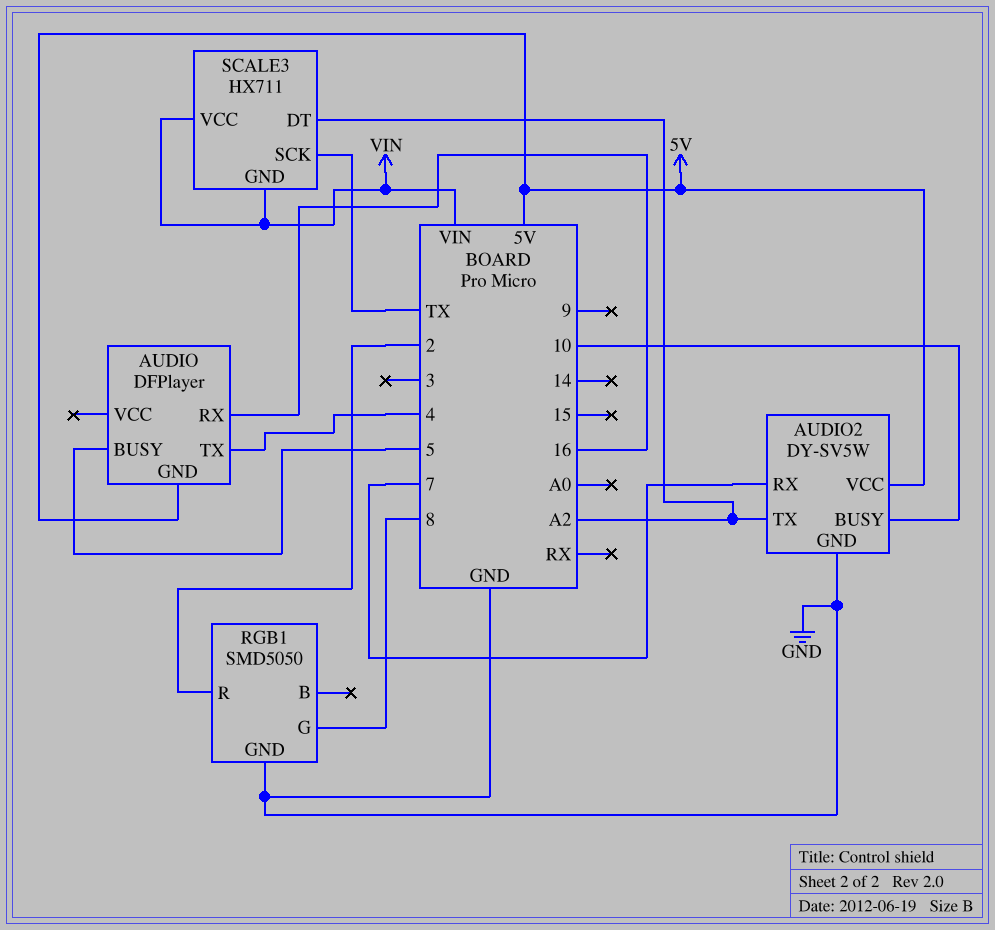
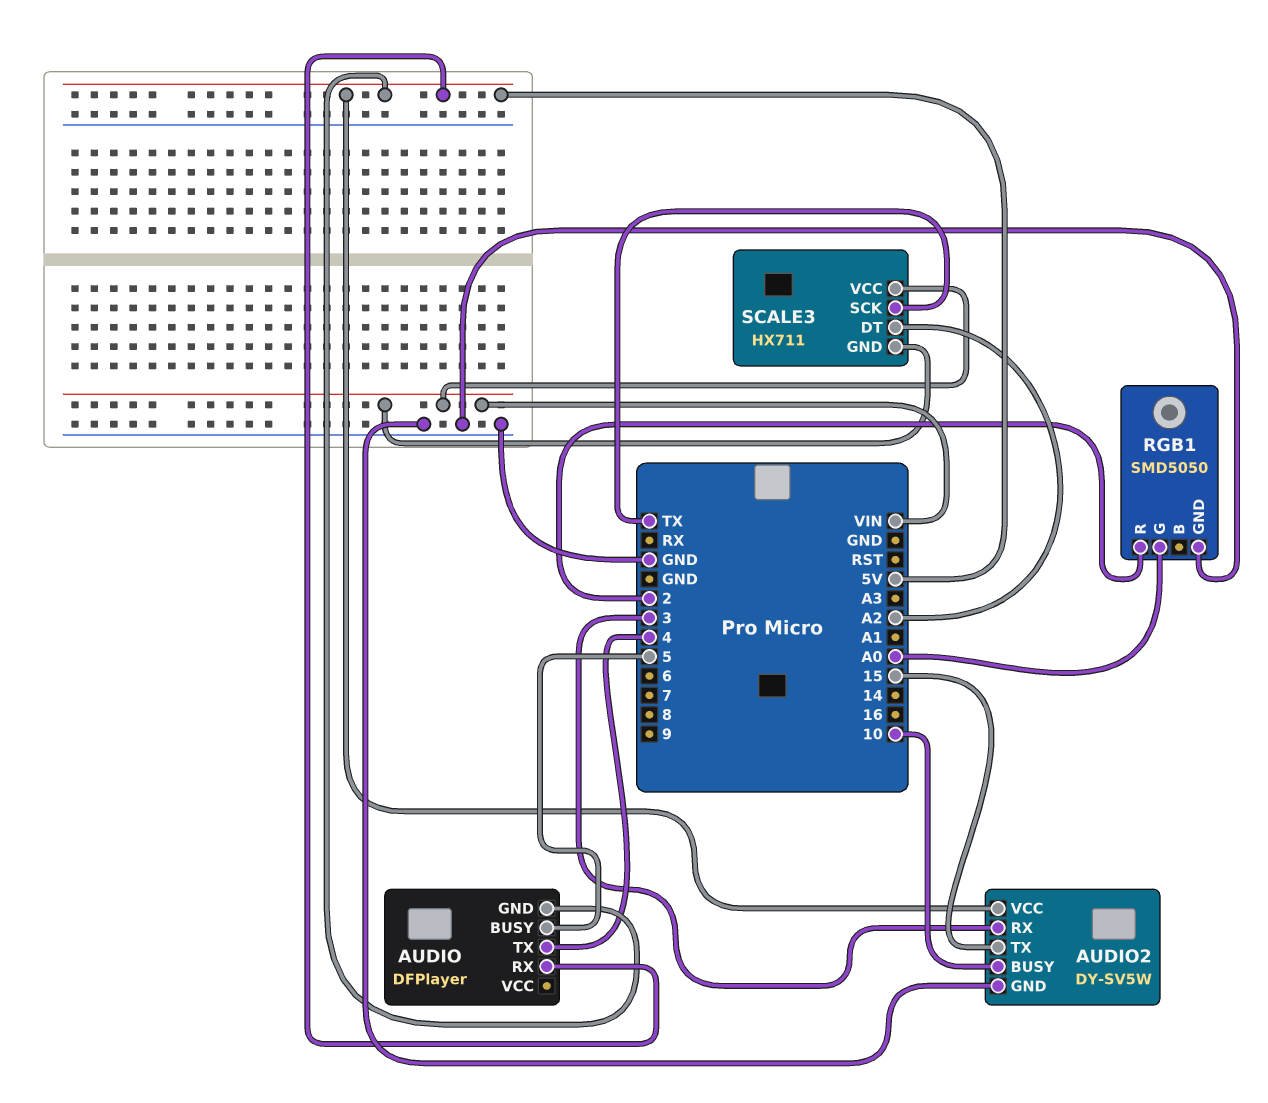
AUDIO pin RX: 16 -> 5V
AUDIO2 pin RX: 7 -> 3
AUDIO2 pin TX: A2 -> 15
RGB1 pin G: 8 -> A0

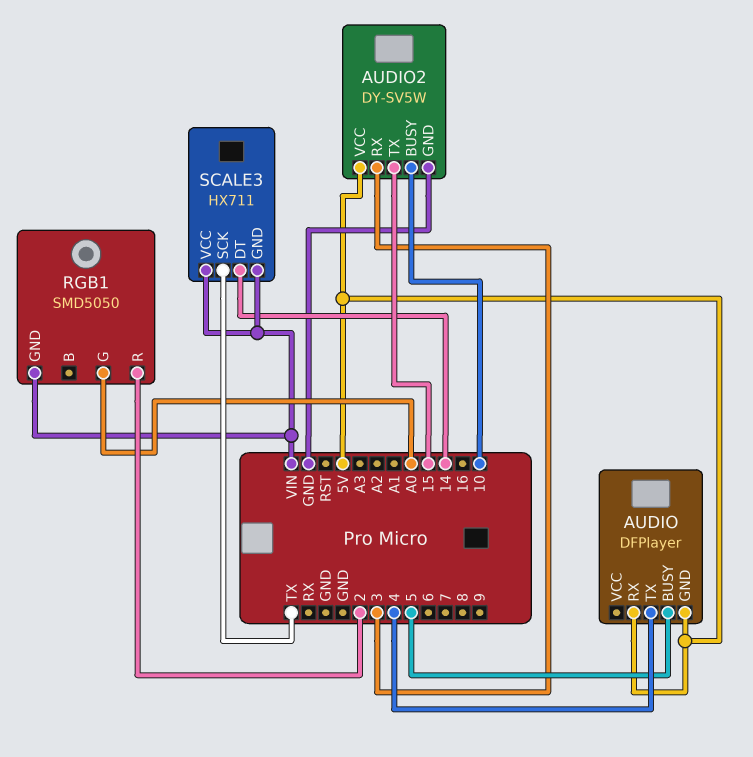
RGB1 pin GND: GND -> VIN
SCALE3 pin DT: A2 -> 14

